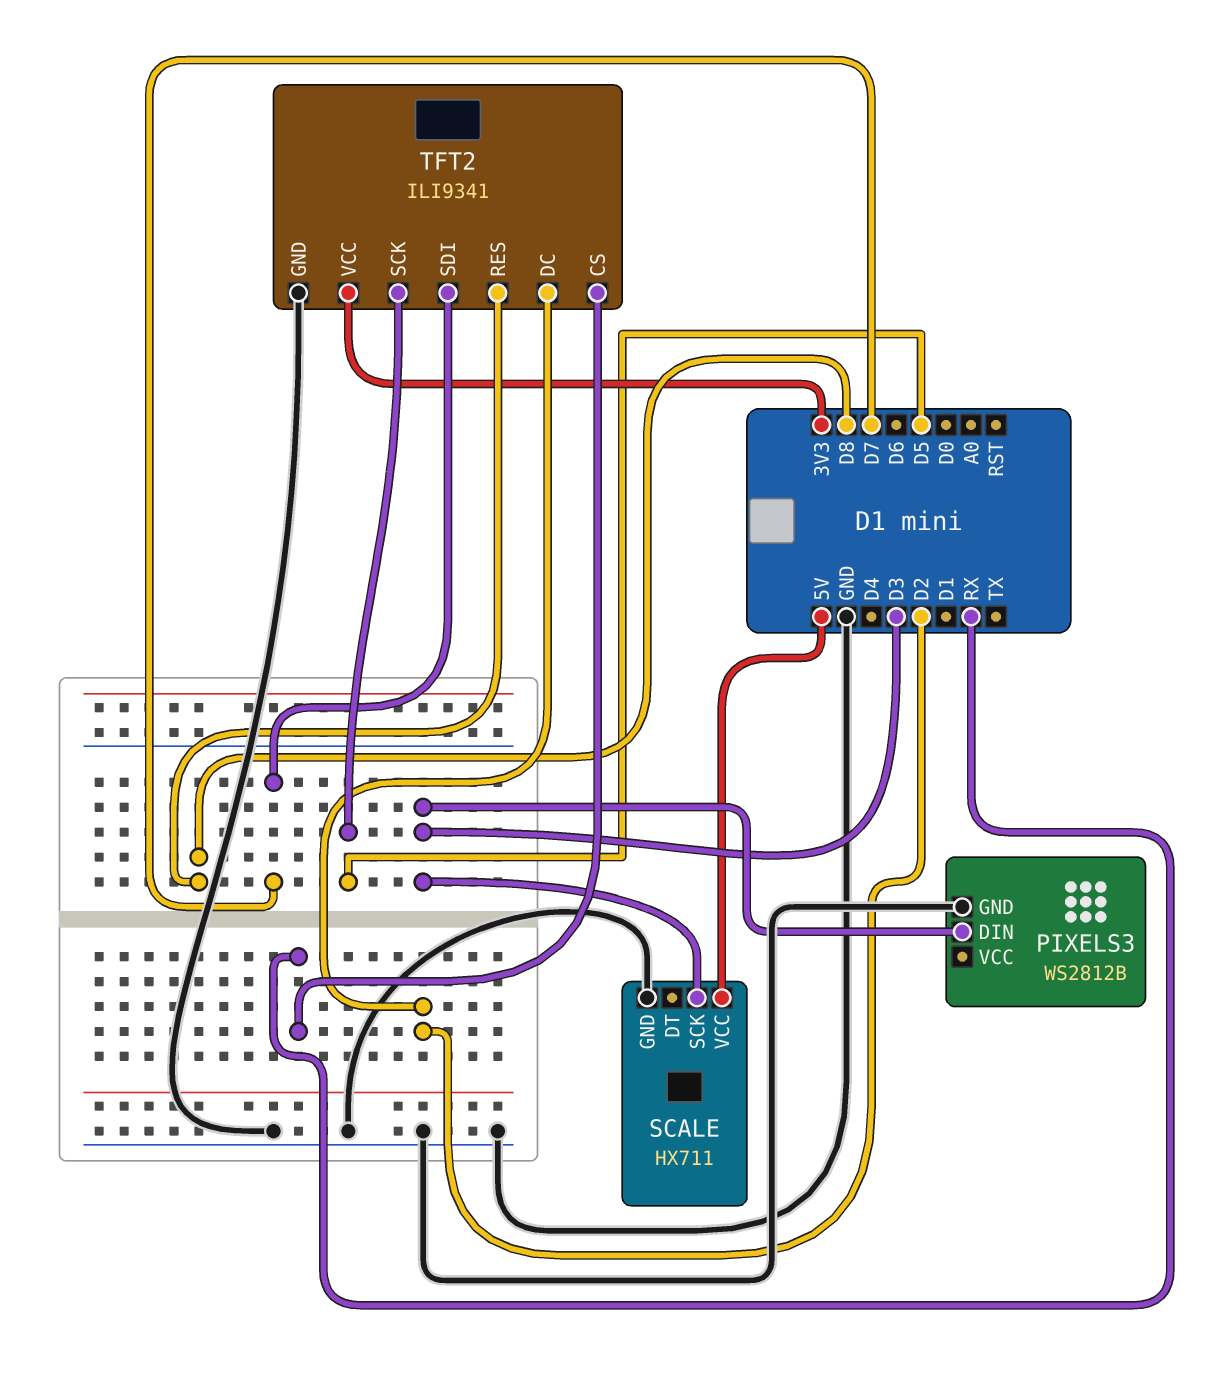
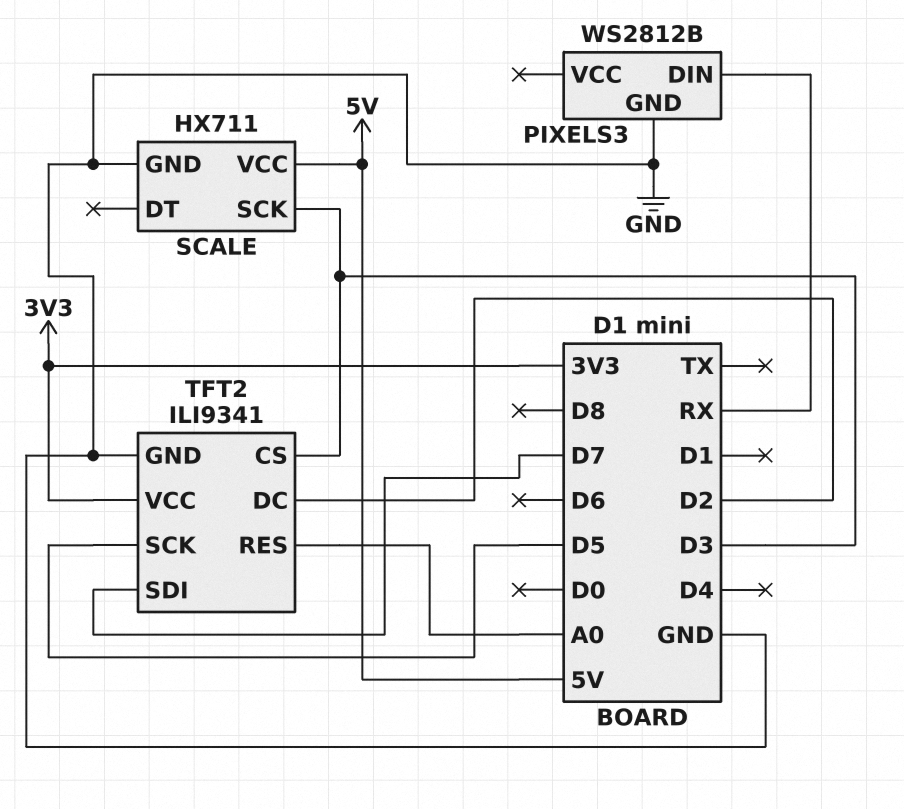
PIXELS3 pin DIN: D3 -> RX
TFT2 pin CS: RX -> D3
TFT2 pin RES: D8 -> A0

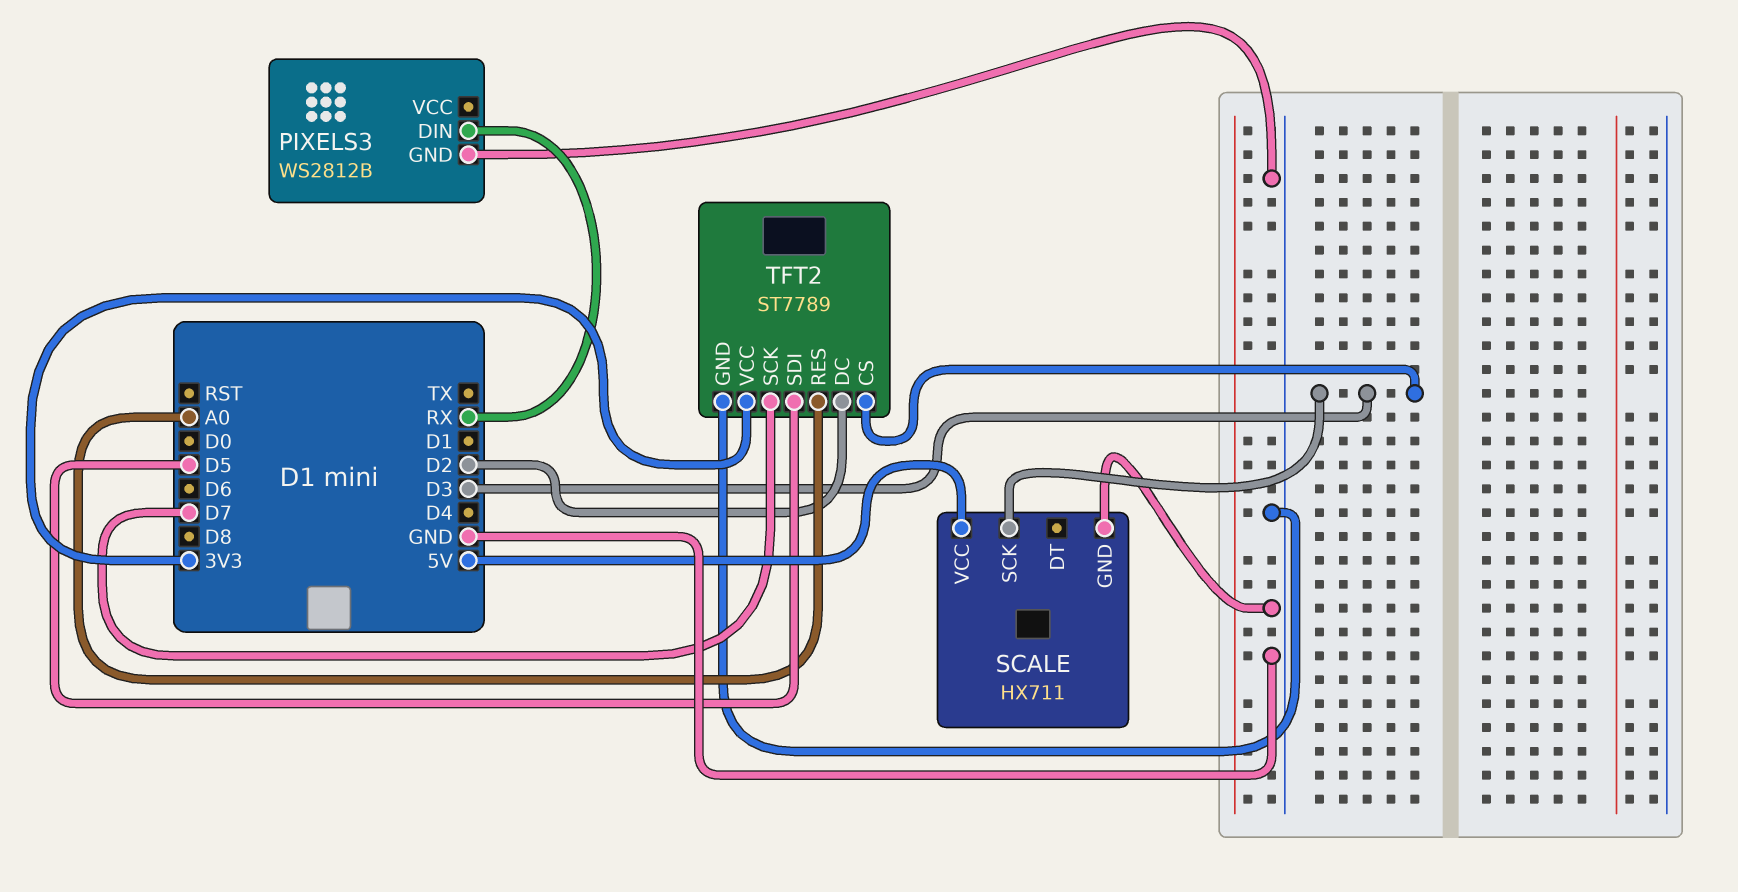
TFT2: ILI9341 -> ST7789
TFT2 pin SCK: D5 -> D7
TFT2 pin SDI: D7 -> D5

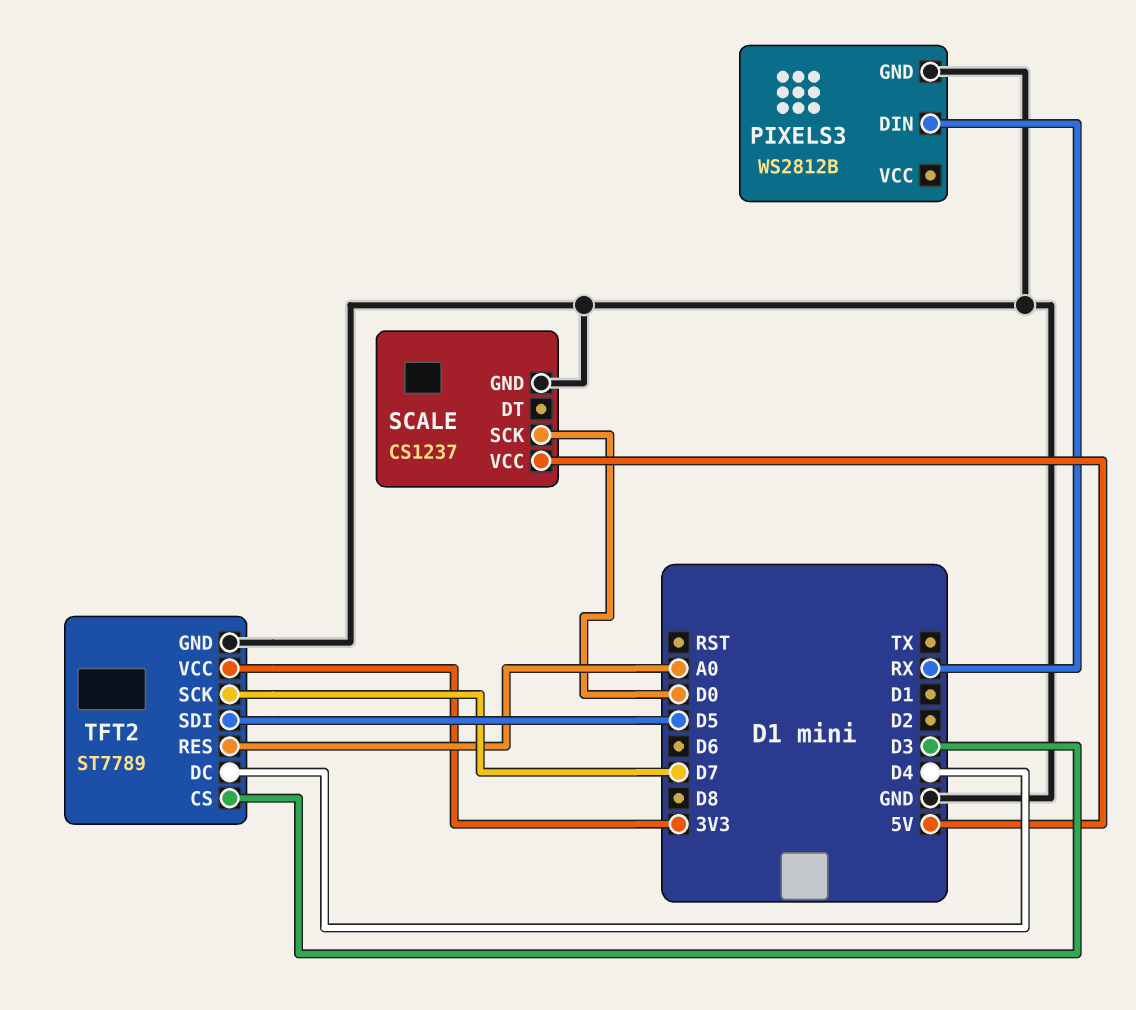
SCALE: HX711 -> CS1237
SCALE pin SCK: D3 -> D0
TFT2 pin DC: D2 -> D4

